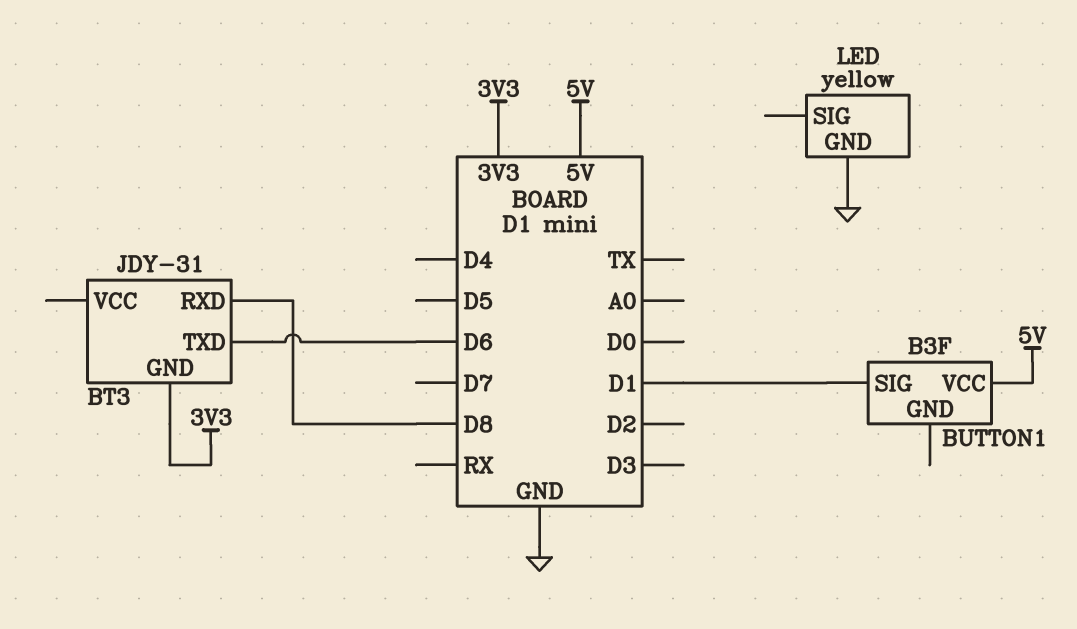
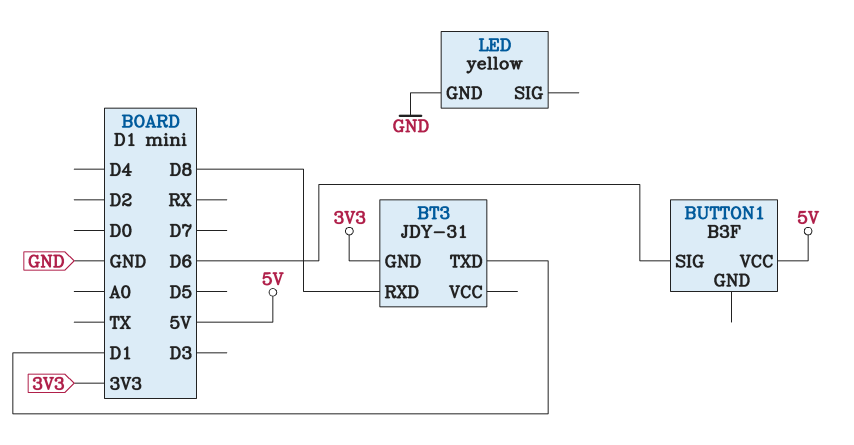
BT3 pin TXD: D6 -> D1
BUTTON1 pin SIG: D1 -> D6

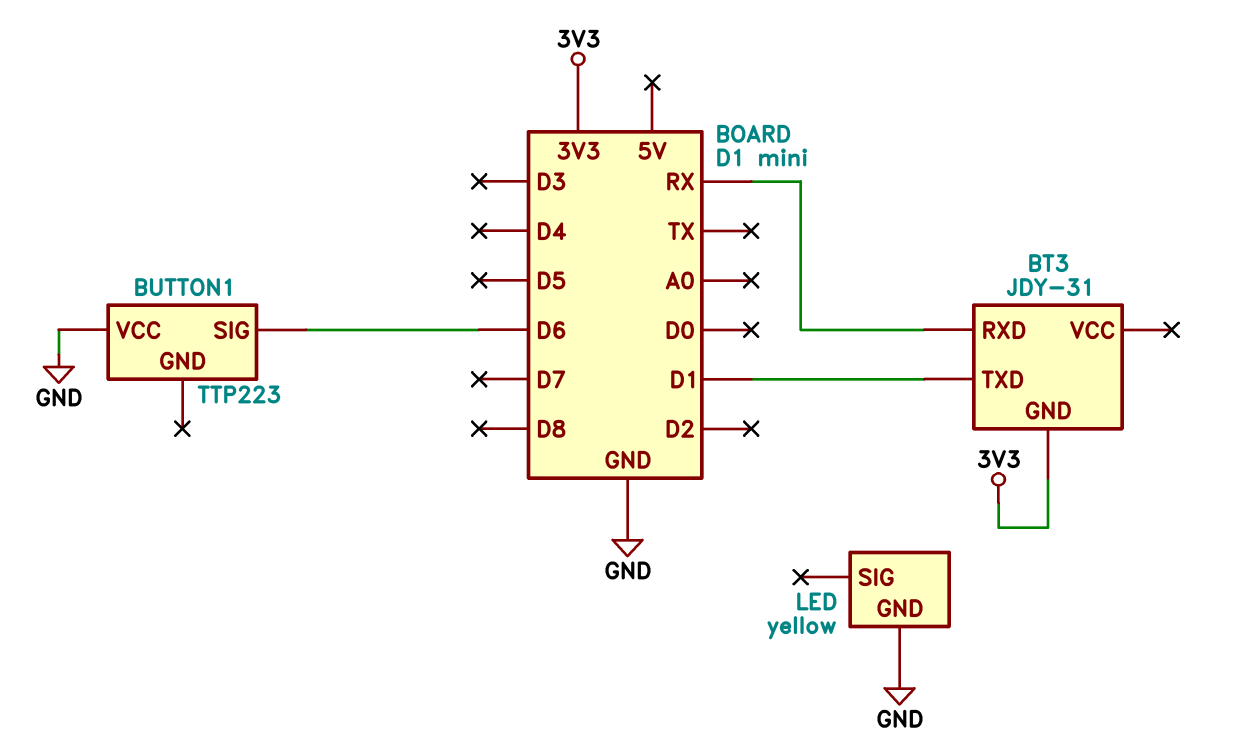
BT3 pin RXD: D8 -> RX
BUTTON1: B3F -> TTP223
BUTTON1 pin VCC: 5V -> GND

